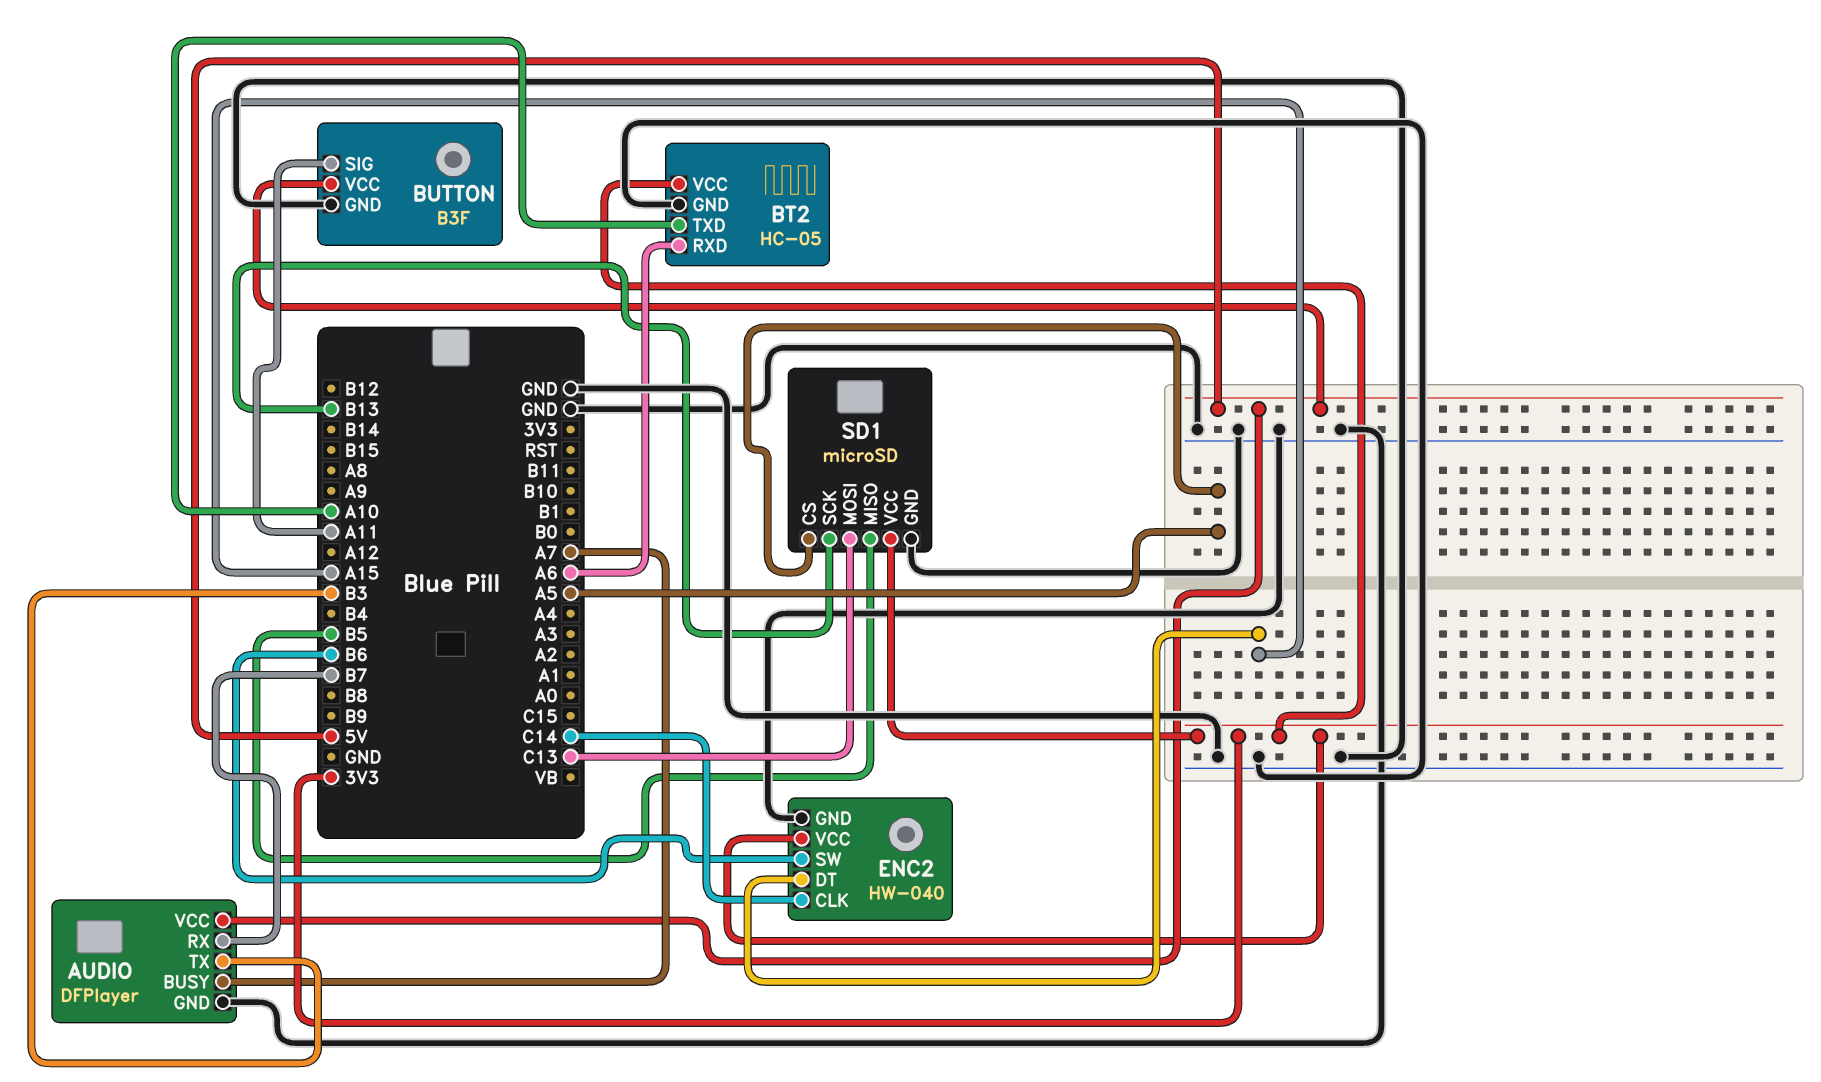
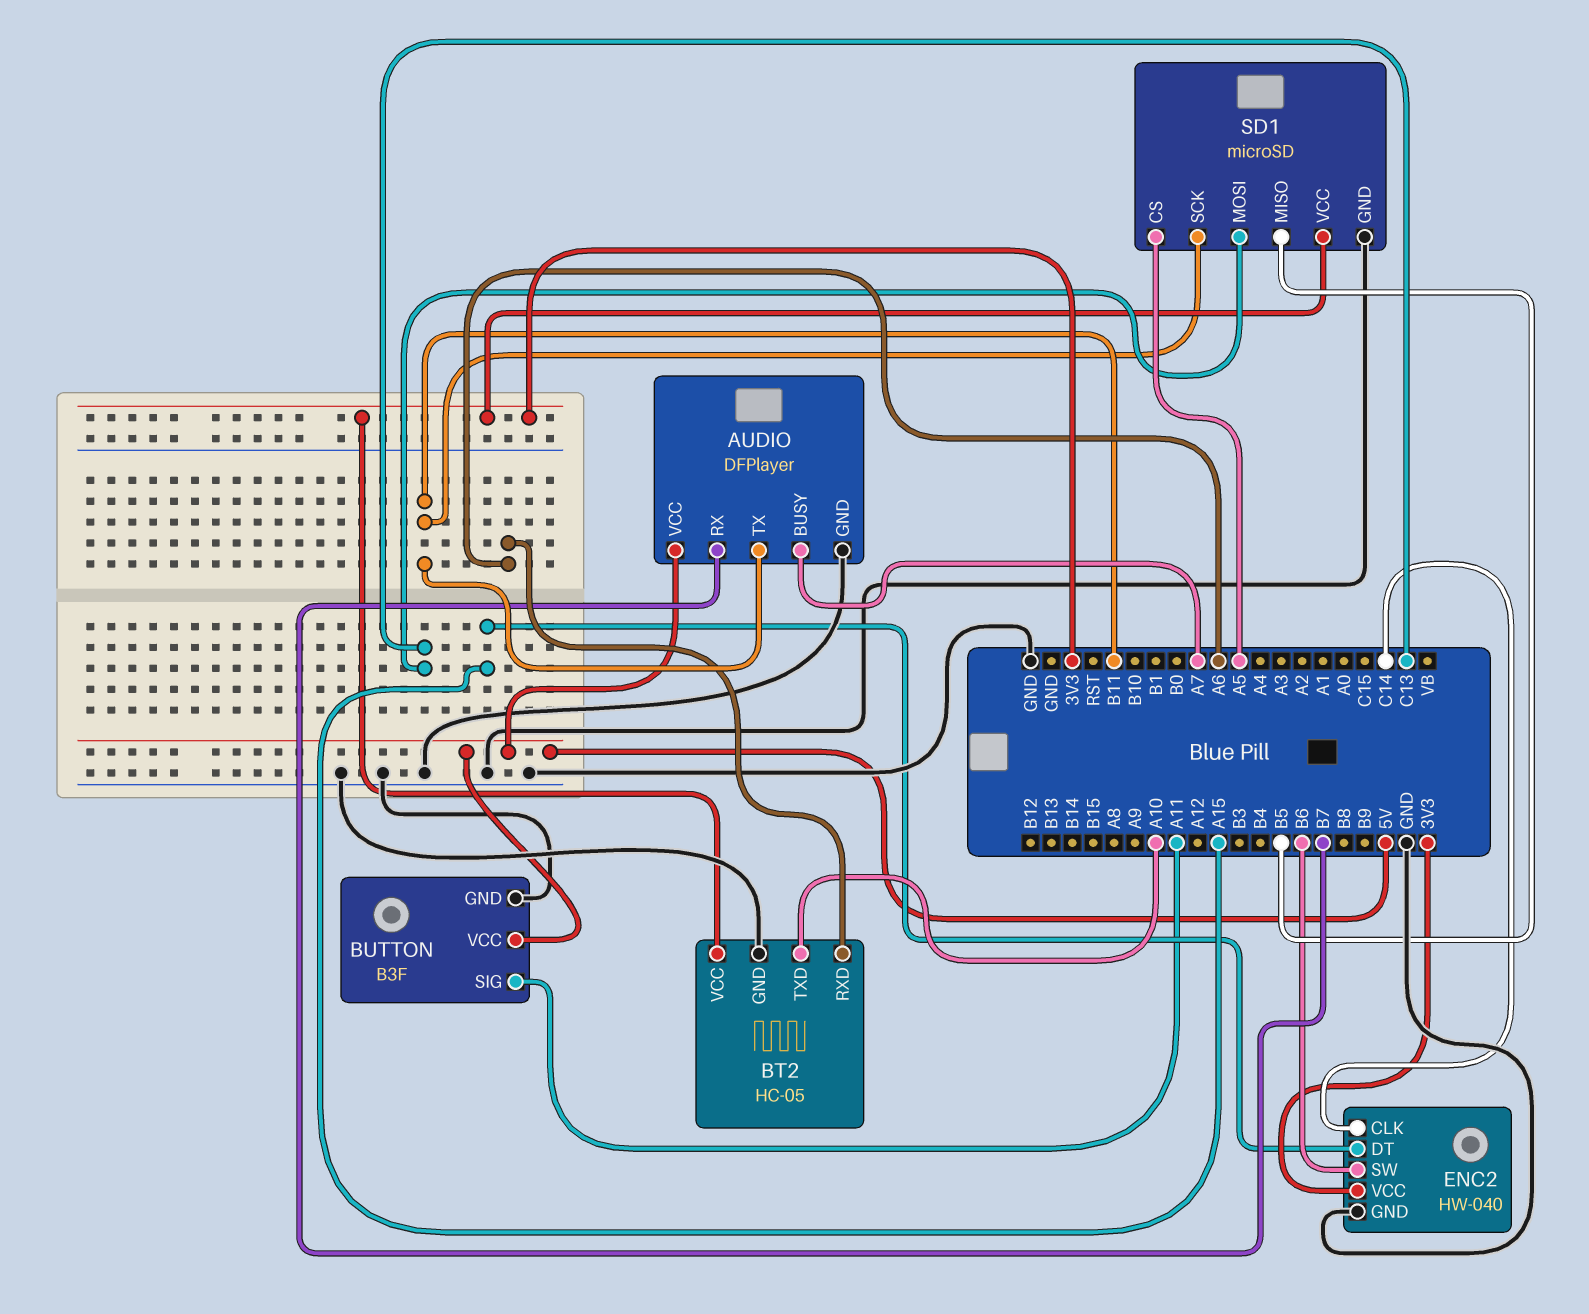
AUDIO pin TX: B3 -> B11
SD1 pin SCK: B13 -> B11

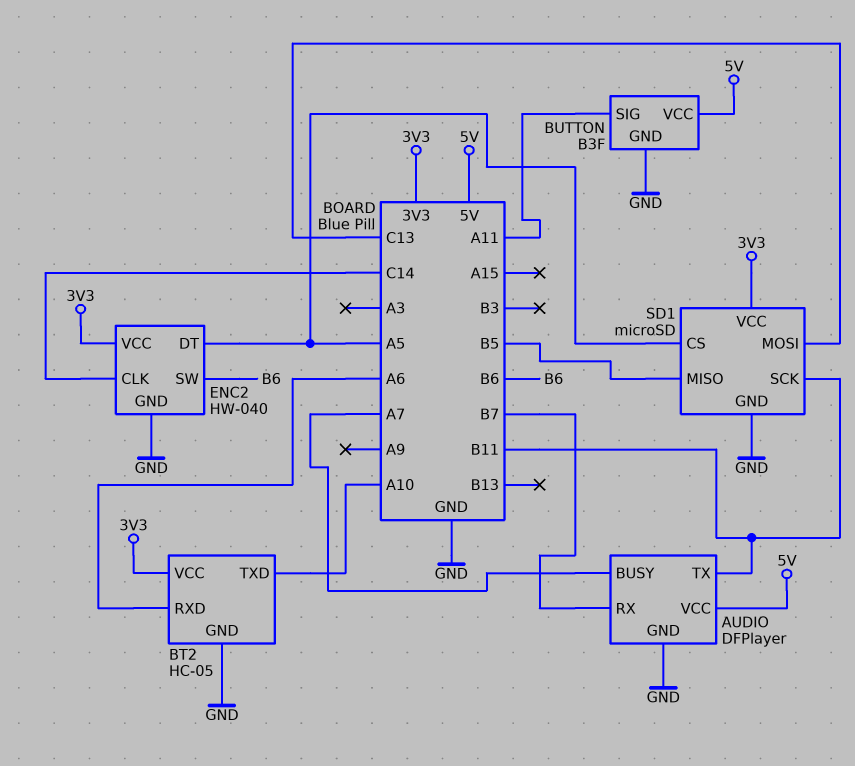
ENC2 pin DT: A15 -> A5

